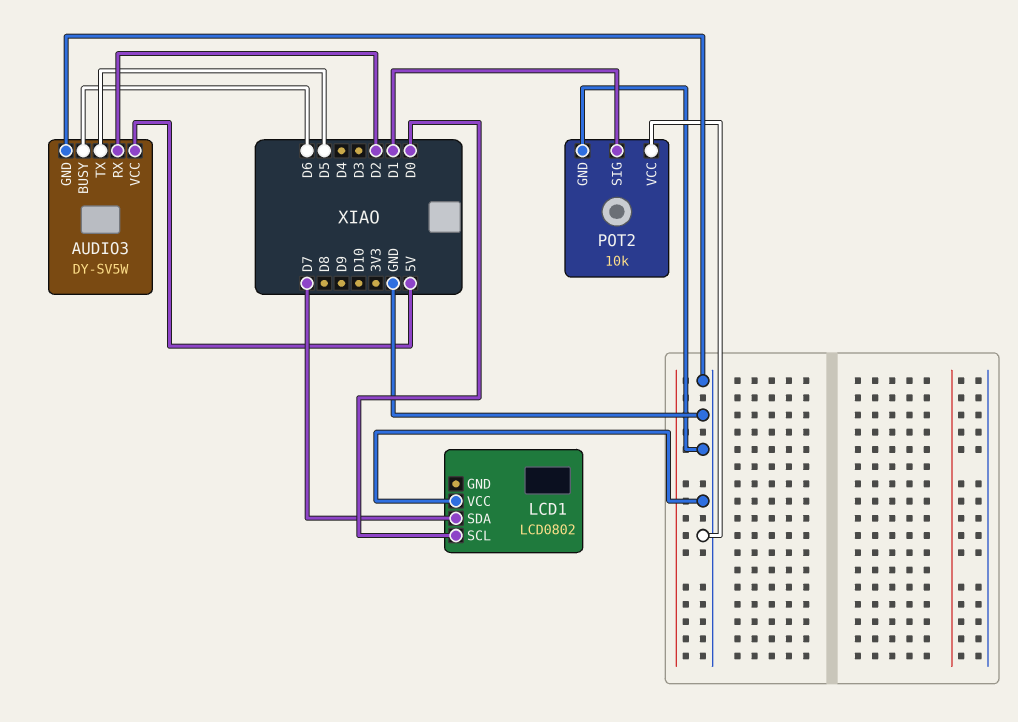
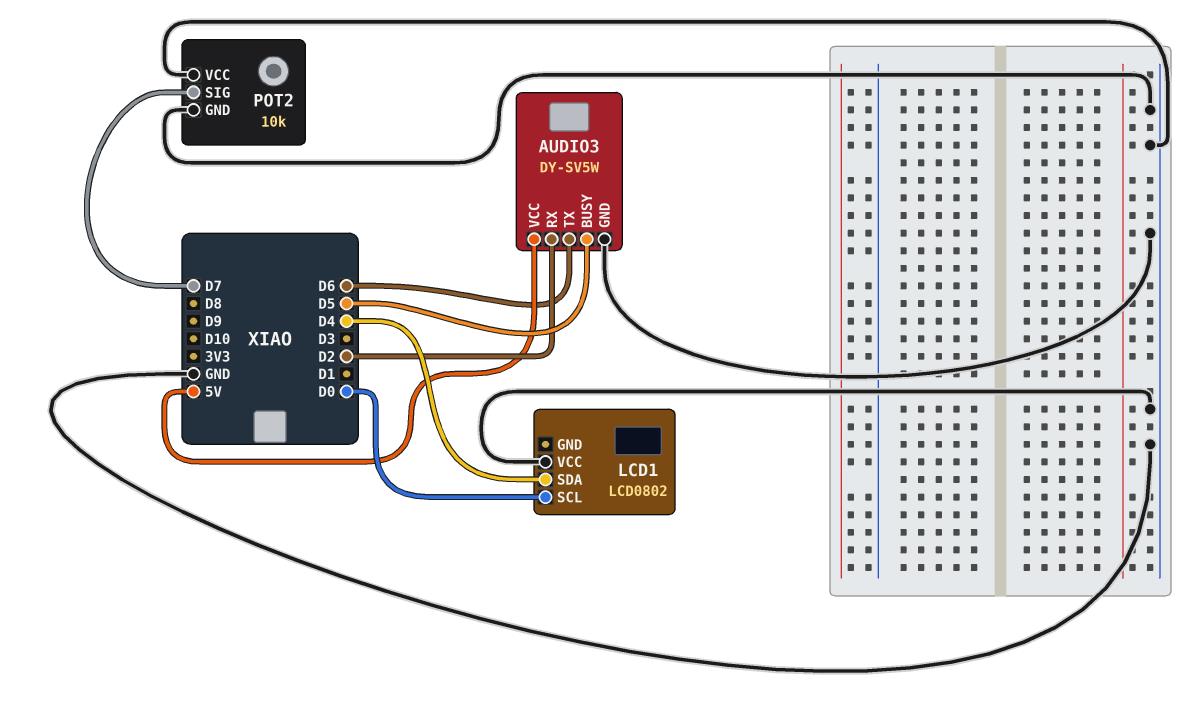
AUDIO3 pin BUSY: D6 -> D5
AUDIO3 pin TX: D5 -> D6
LCD1 pin SDA: D7 -> D4
POT2 pin SIG: D1 -> D7

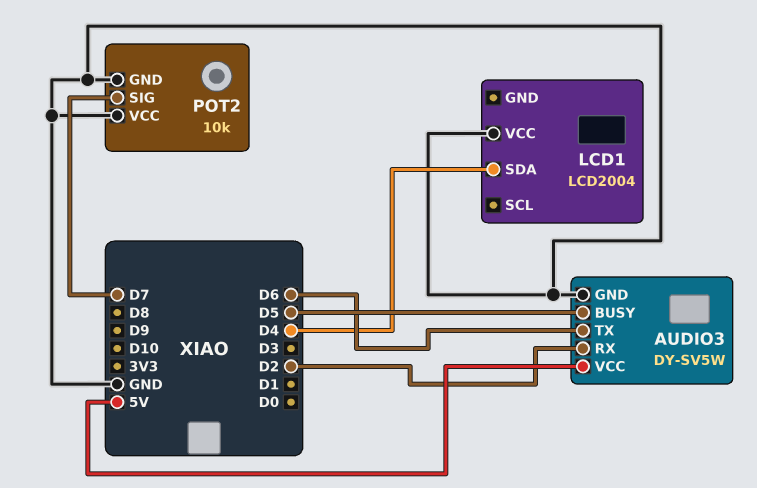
LCD1: LCD0802 -> LCD2004
LCD1 pin SCL: D0 -> none

